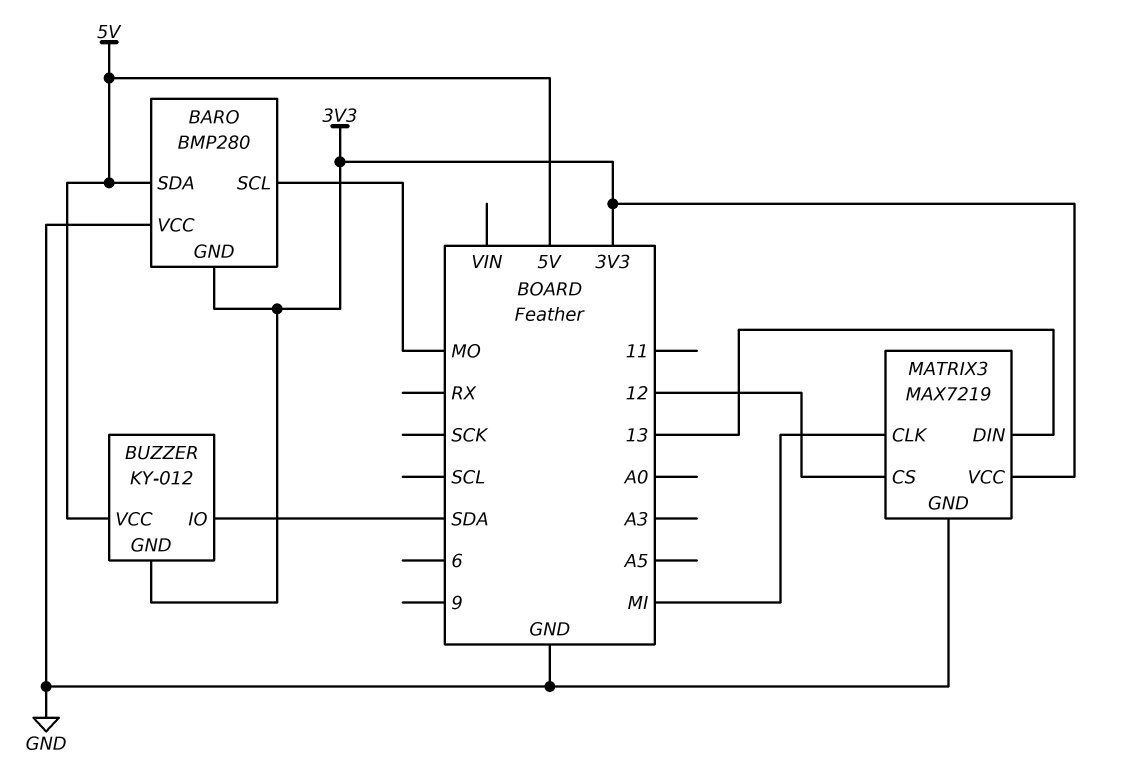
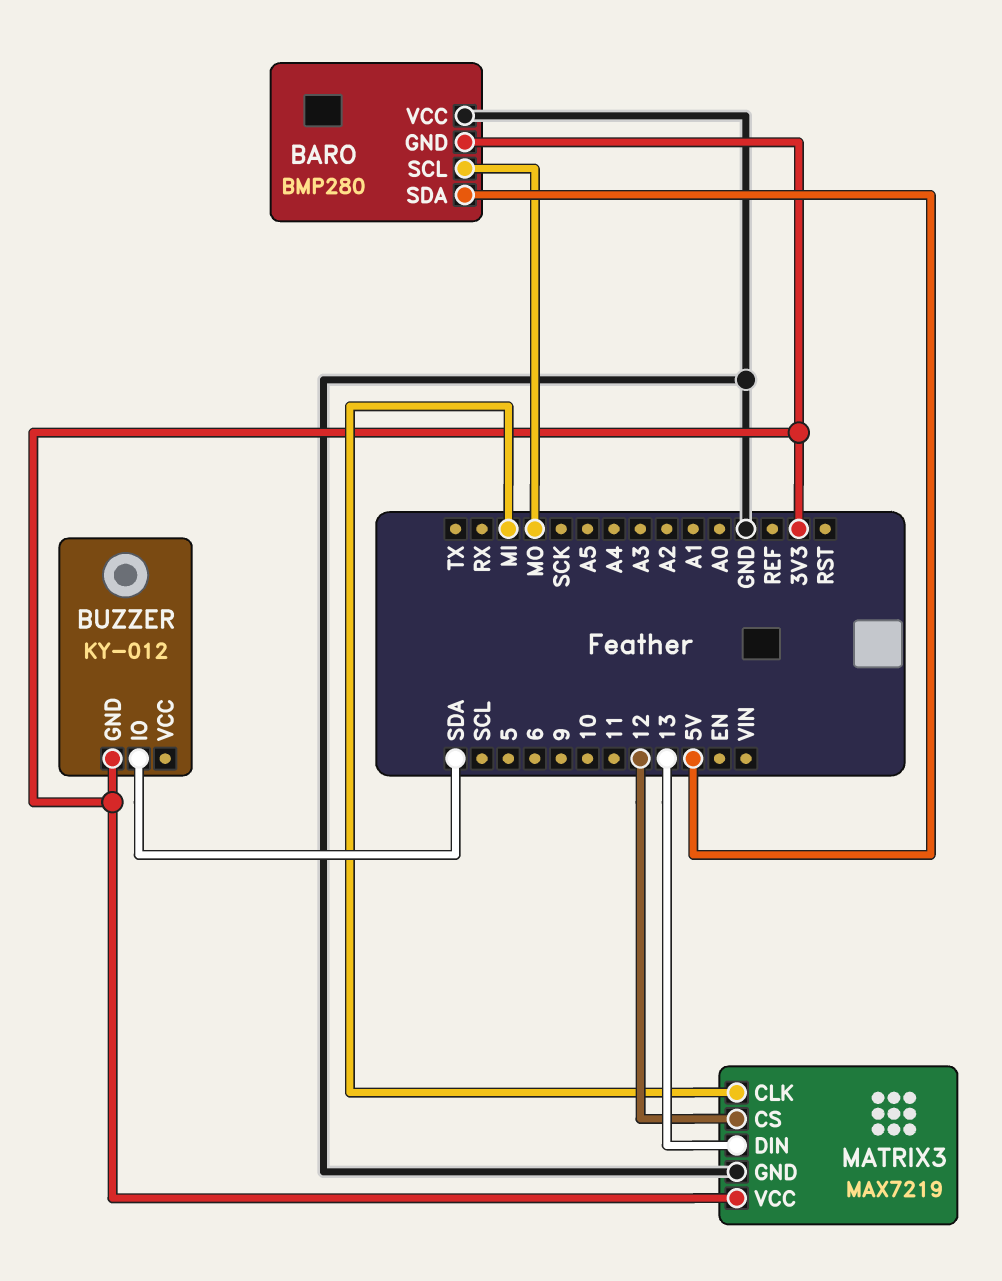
BUZZER pin VCC: 5V -> none

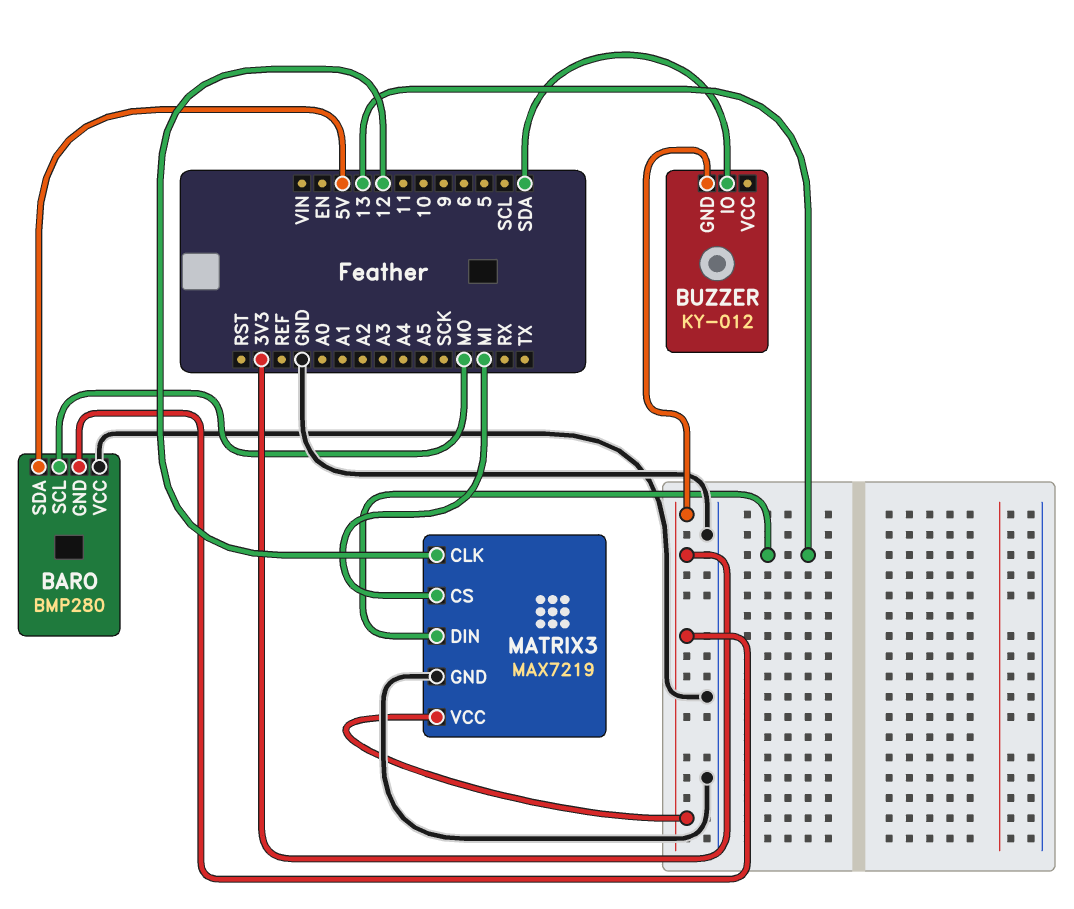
MATRIX3 pin CLK: MI -> 12
MATRIX3 pin CS: 12 -> MI

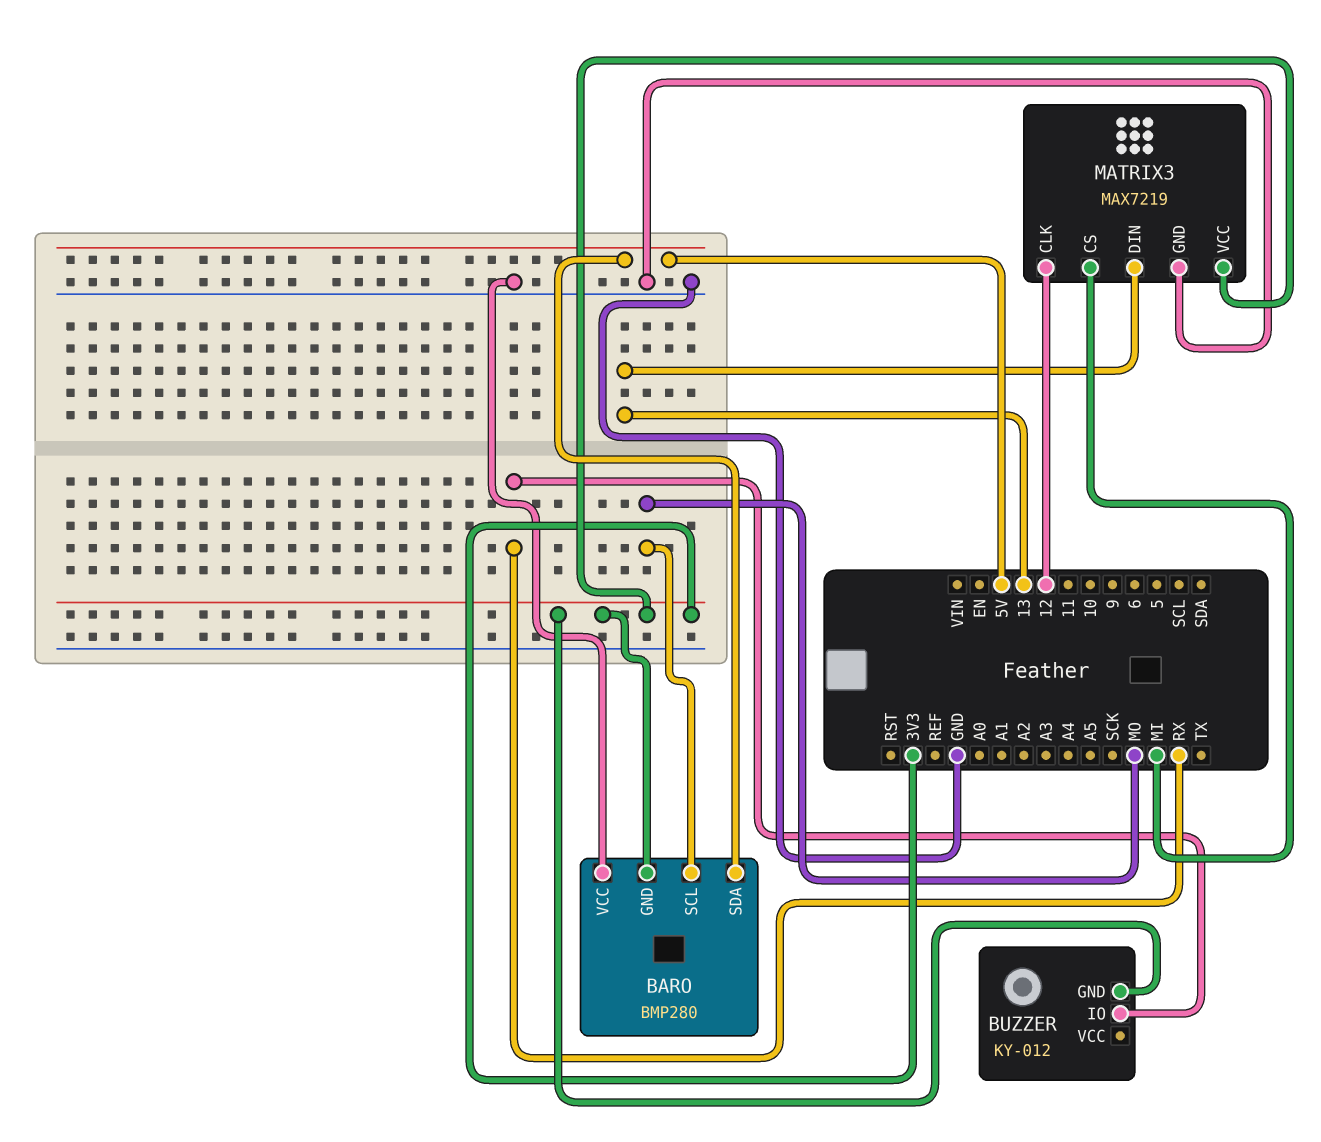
BUZZER pin IO: SDA -> RX

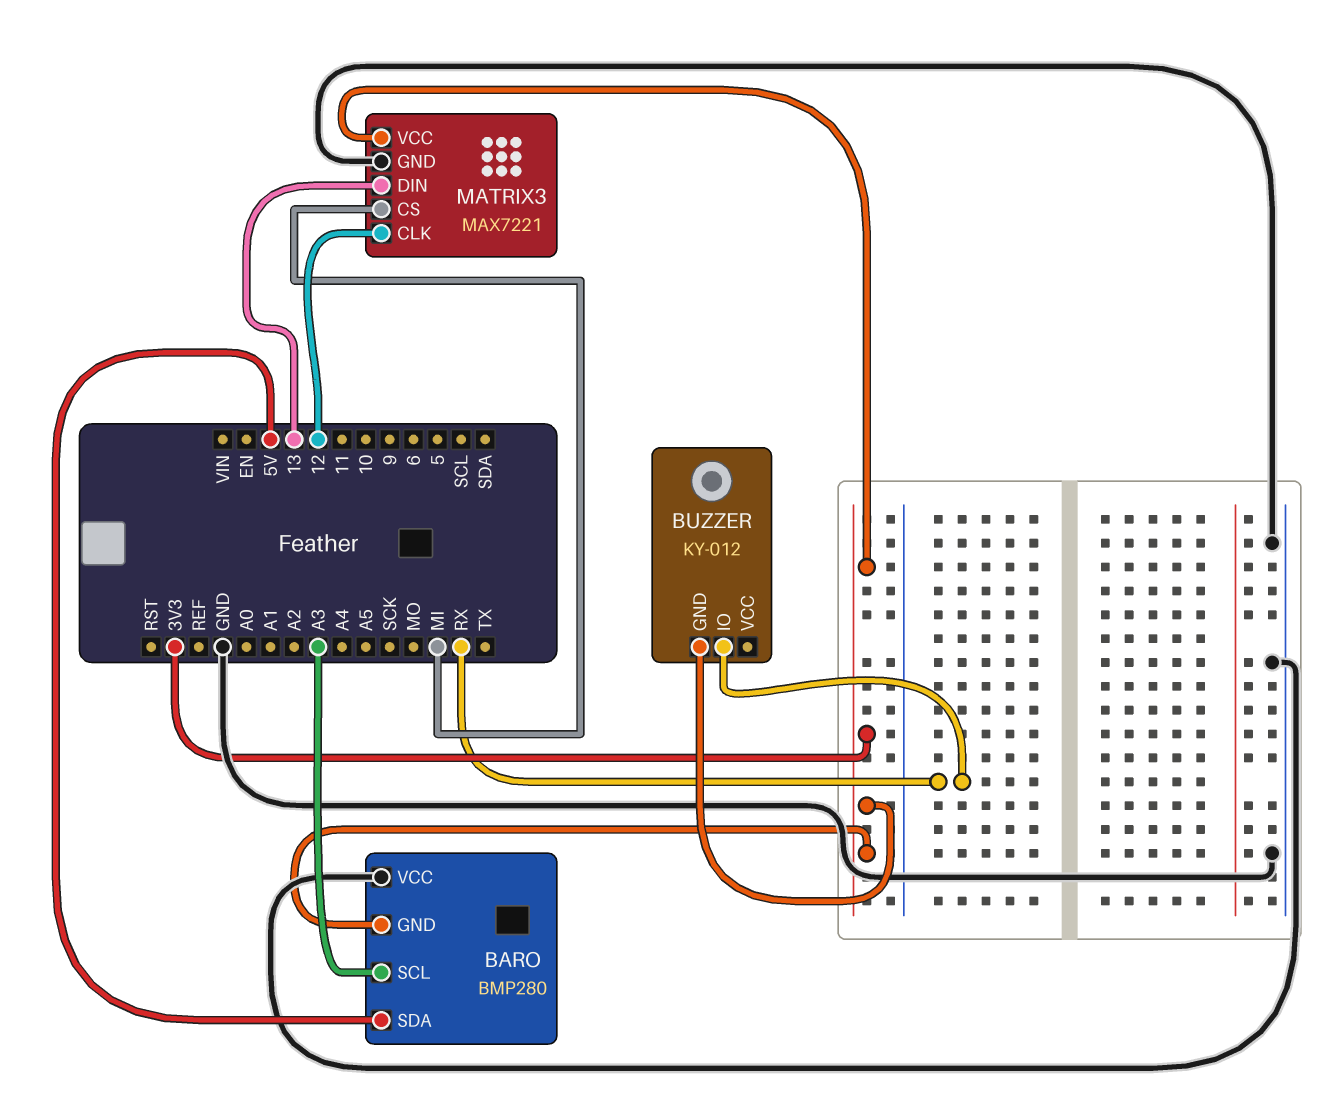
BARO pin SCL: MO -> A3
MATRIX3: MAX7219 -> MAX7221

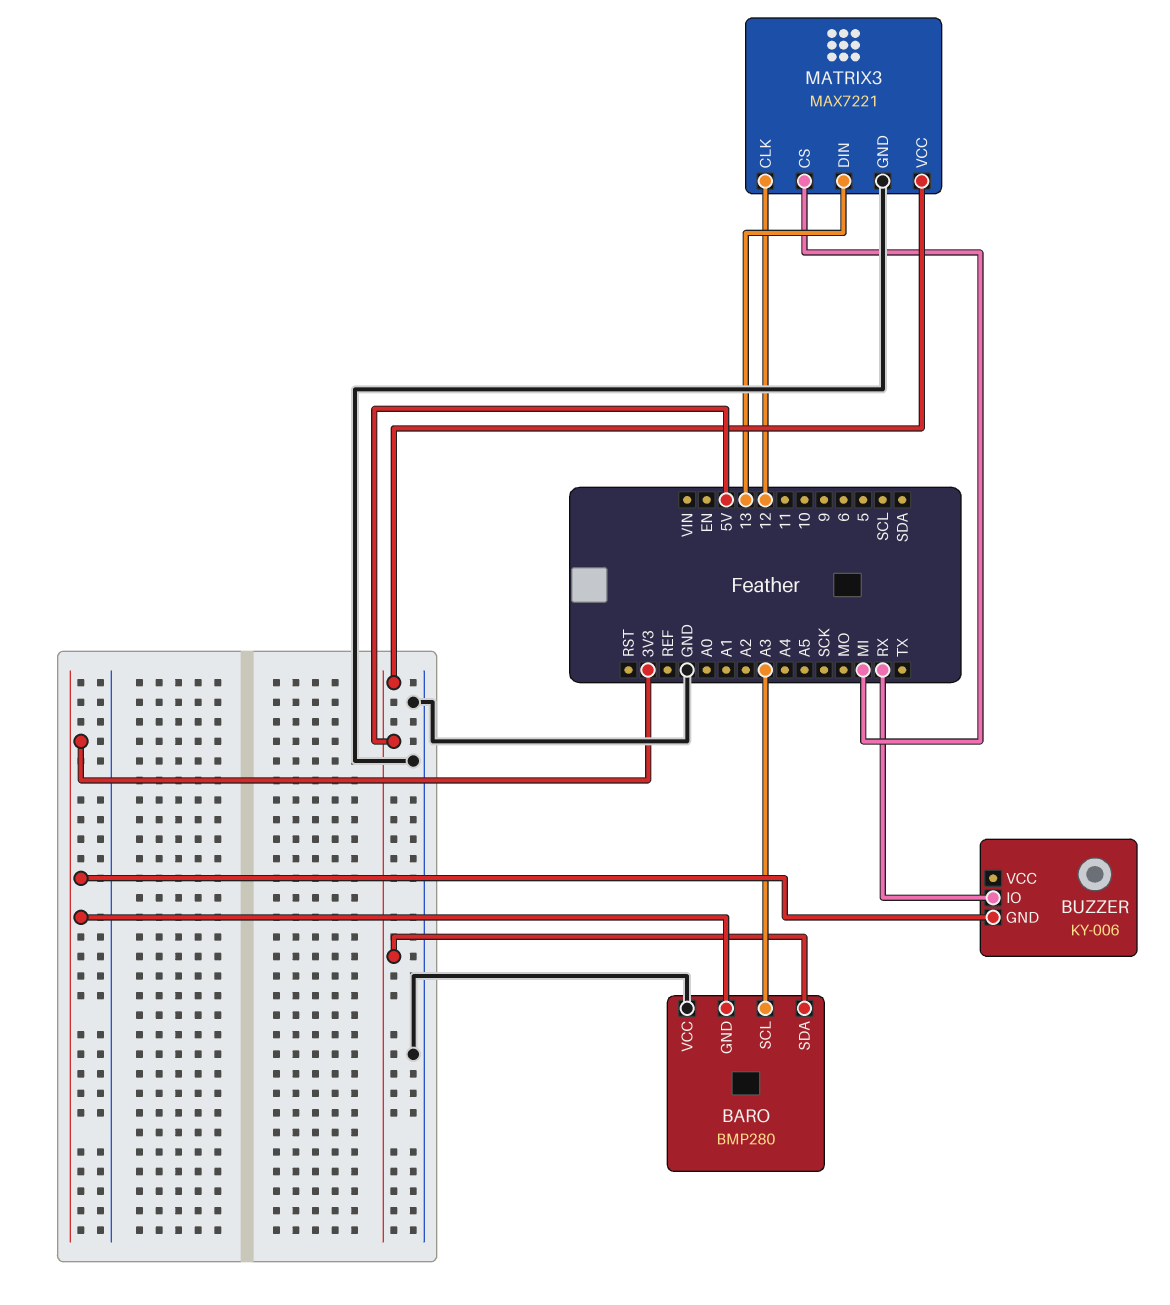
BUZZER: KY-012 -> KY-006
MATRIX3 pin VCC: 3V3 -> 5V

